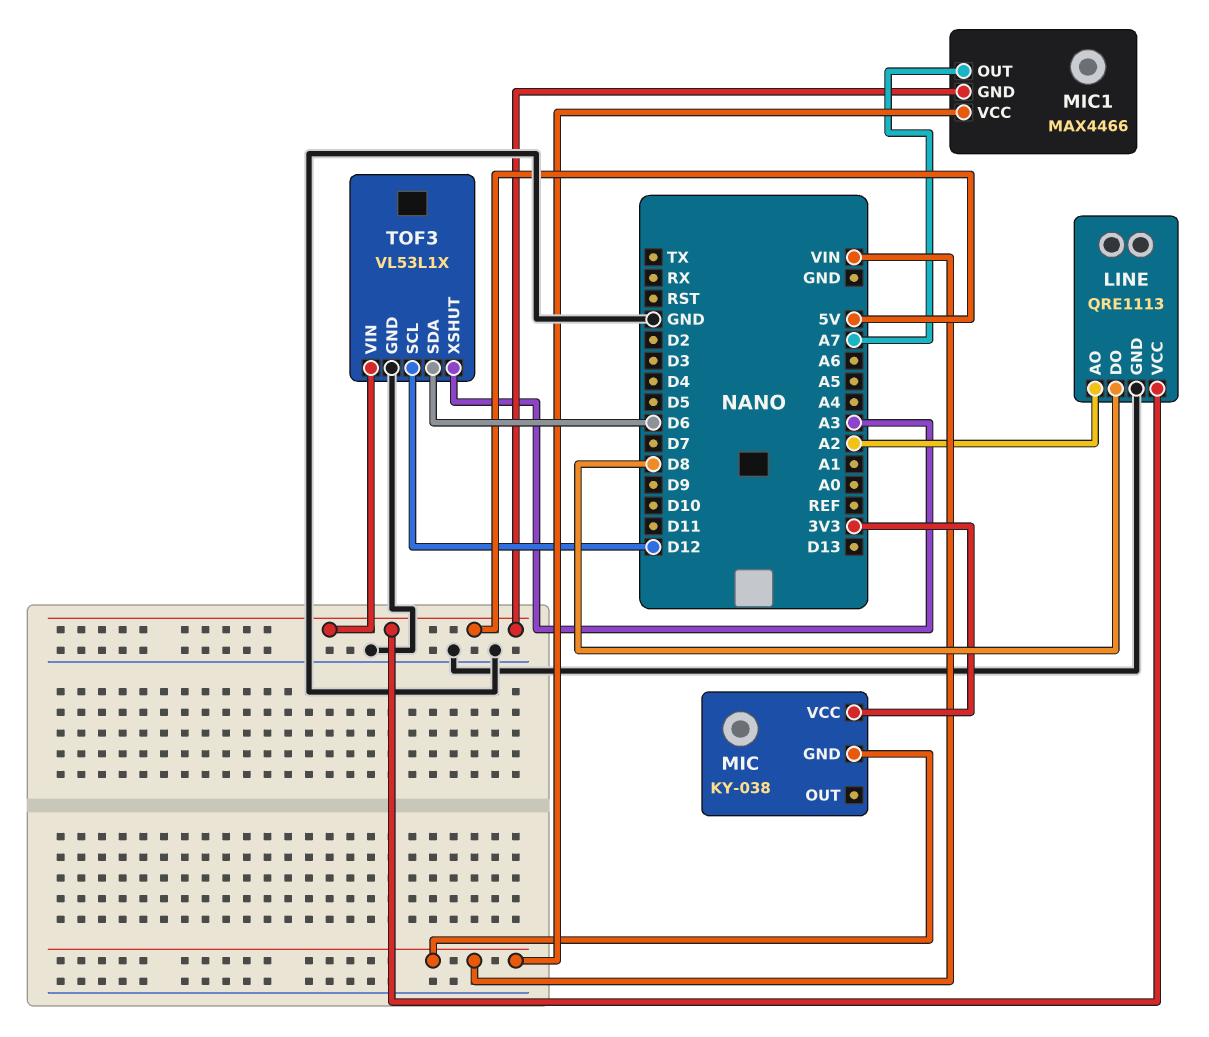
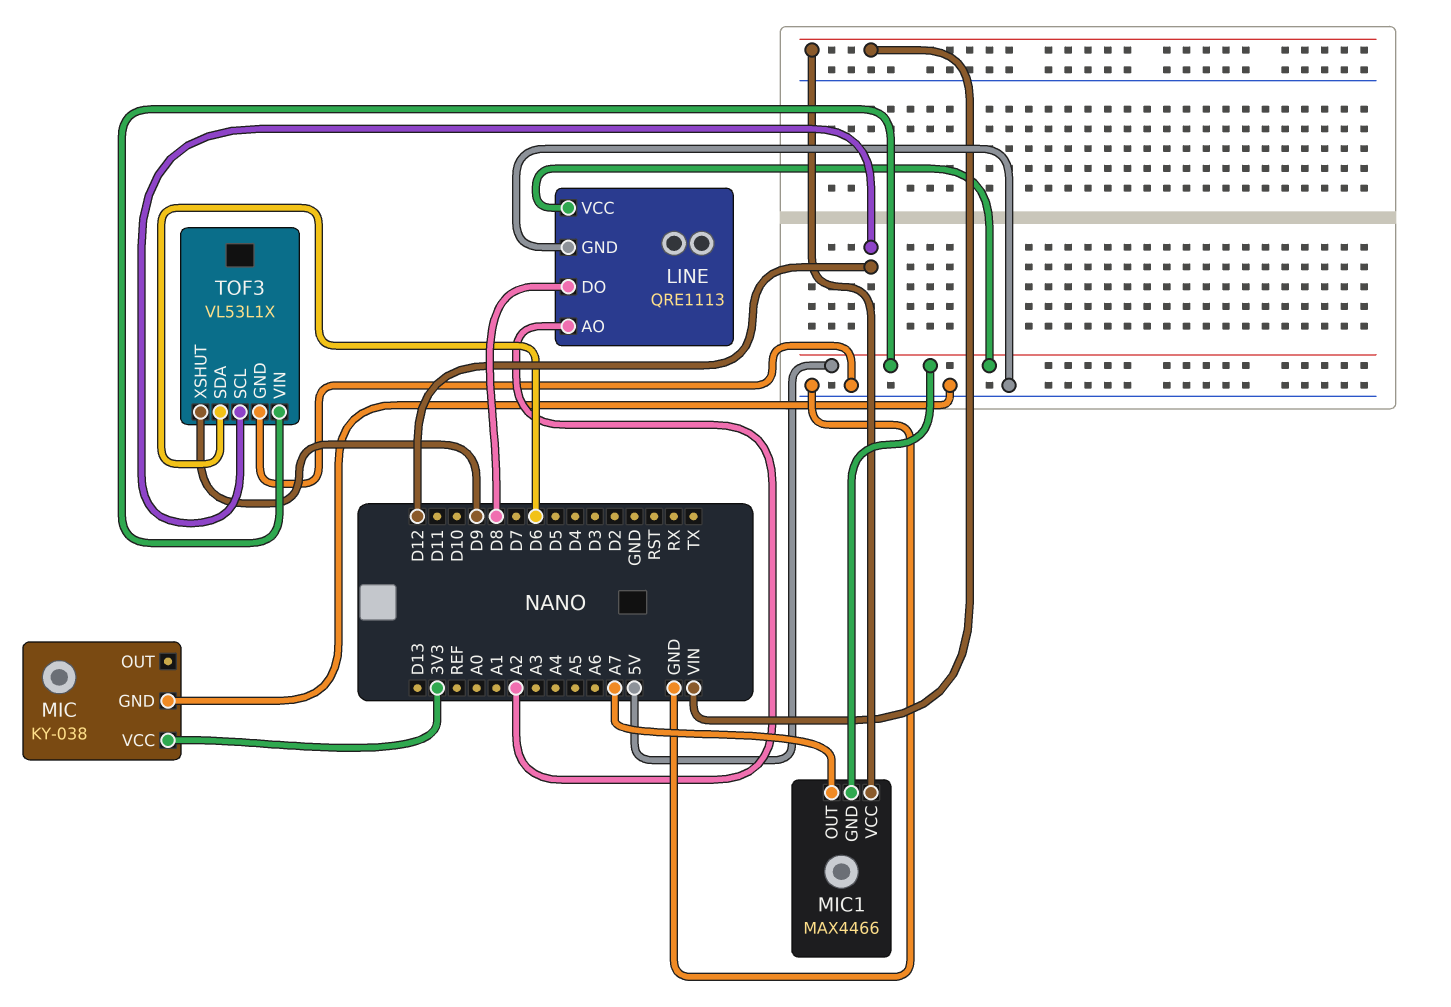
MIC pin GND: VIN -> GND
TOF3 pin XSHUT: A3 -> D9

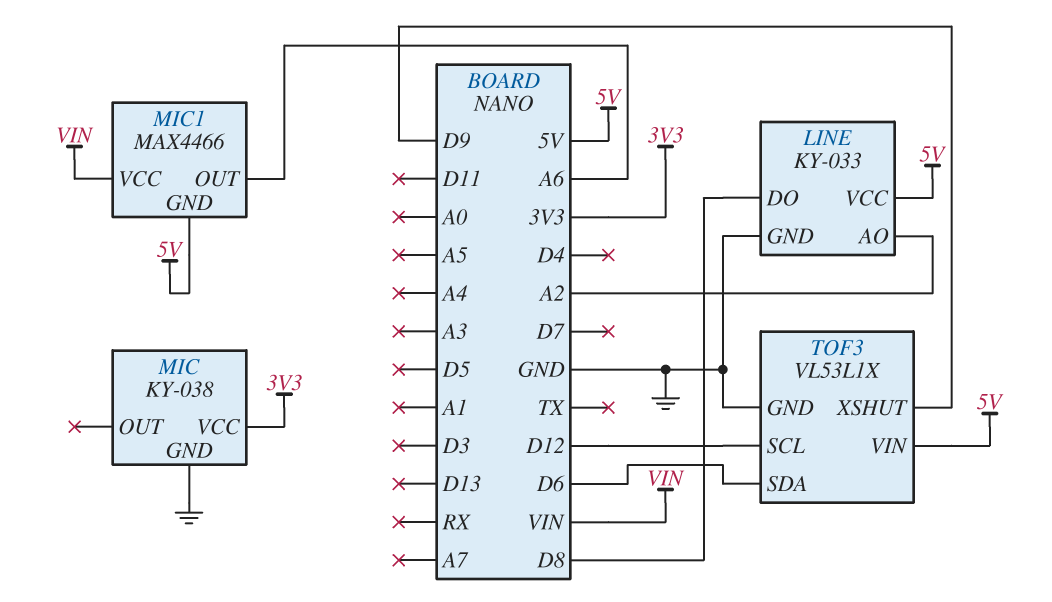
LINE: QRE1113 -> KY-033
MIC1 pin OUT: A7 -> A6

